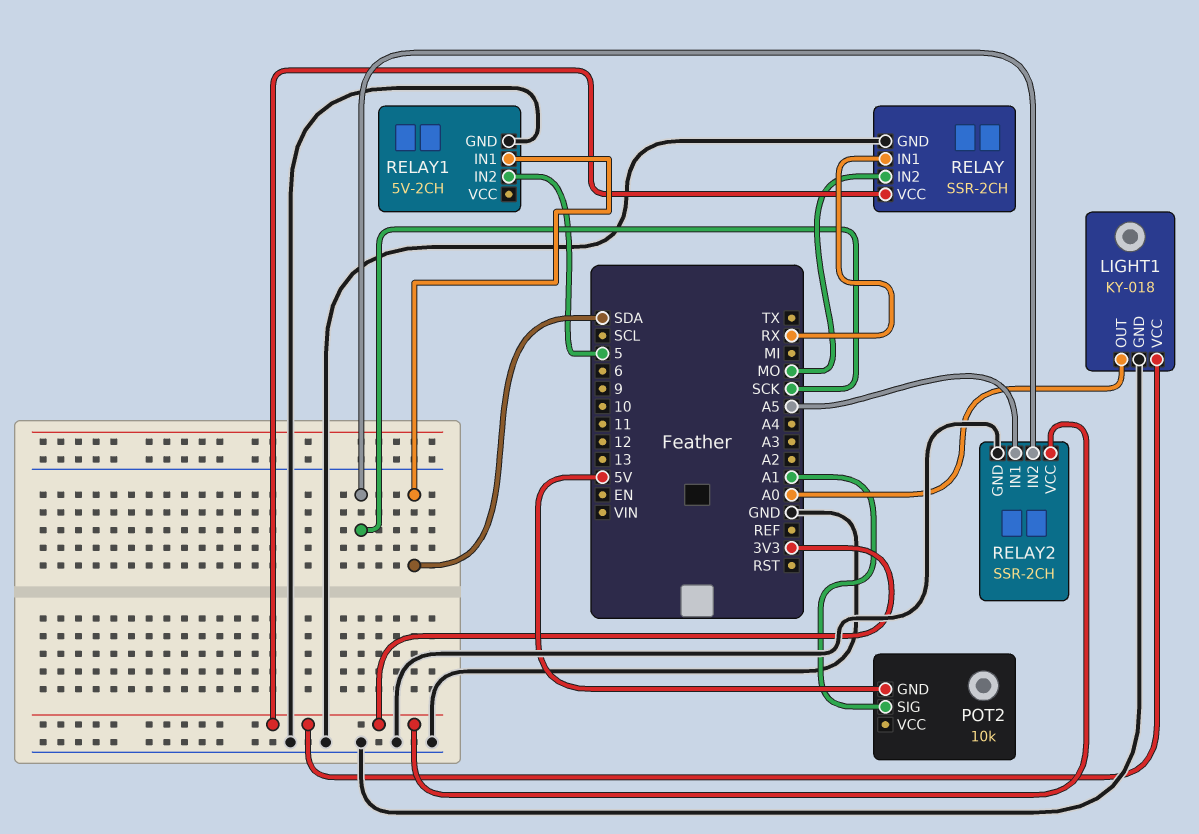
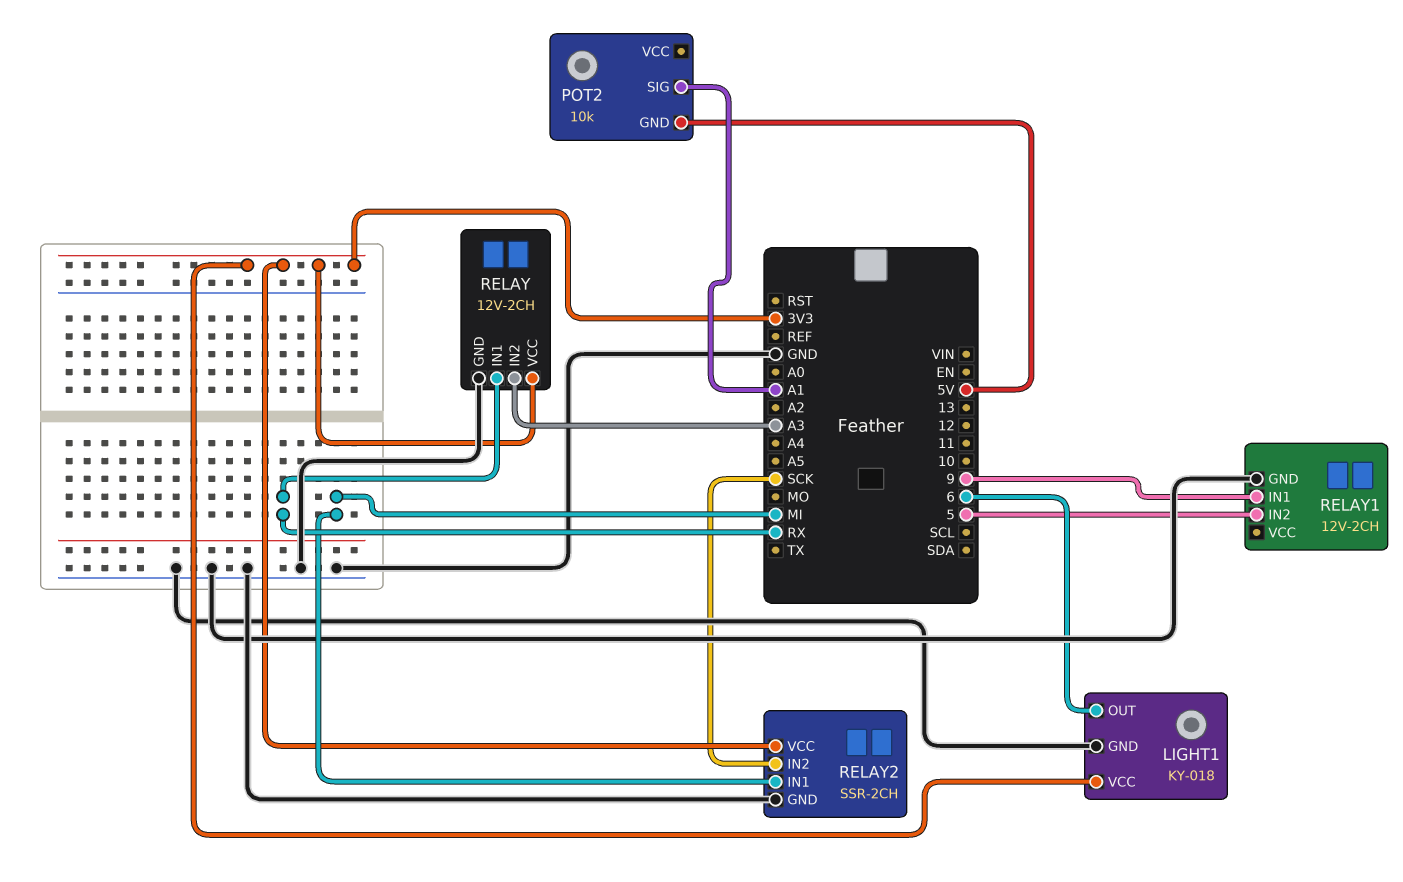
LIGHT1 pin OUT: A0 -> 6
RELAY: SSR-2CH -> 12V-2CH
RELAY pin IN2: MO -> A3
RELAY1: 5V-2CH -> 12V-2CH
RELAY1 pin IN1: SDA -> 9
RELAY2 pin IN1: A5 -> MI

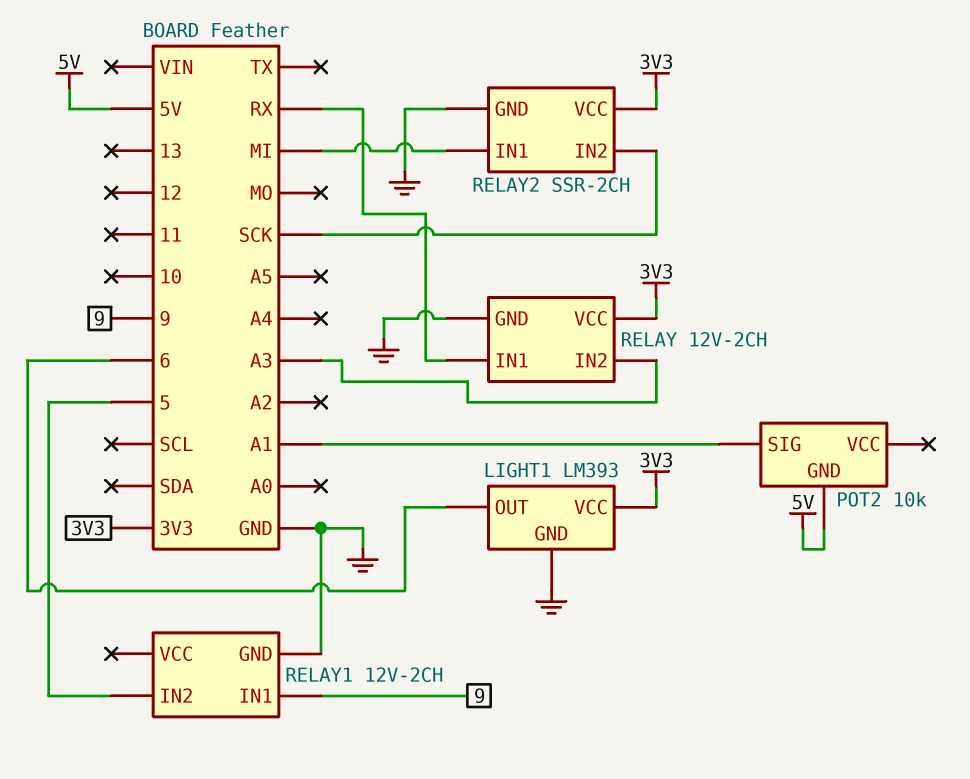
LIGHT1: KY-018 -> LM393

